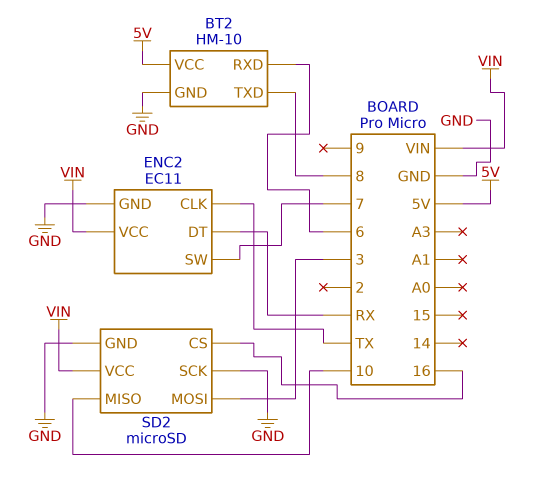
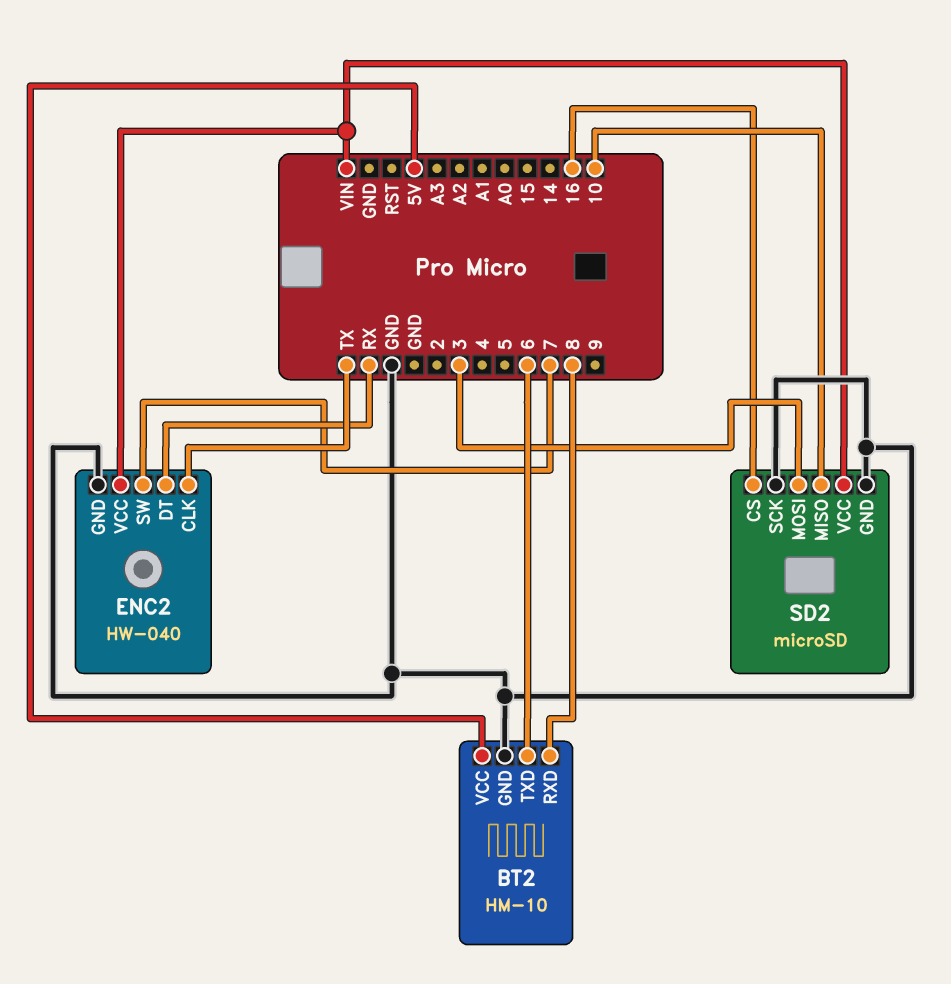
BT2 pin RXD: 6 -> 8
BT2 pin TXD: 8 -> 6
ENC2: EC11 -> HW-040

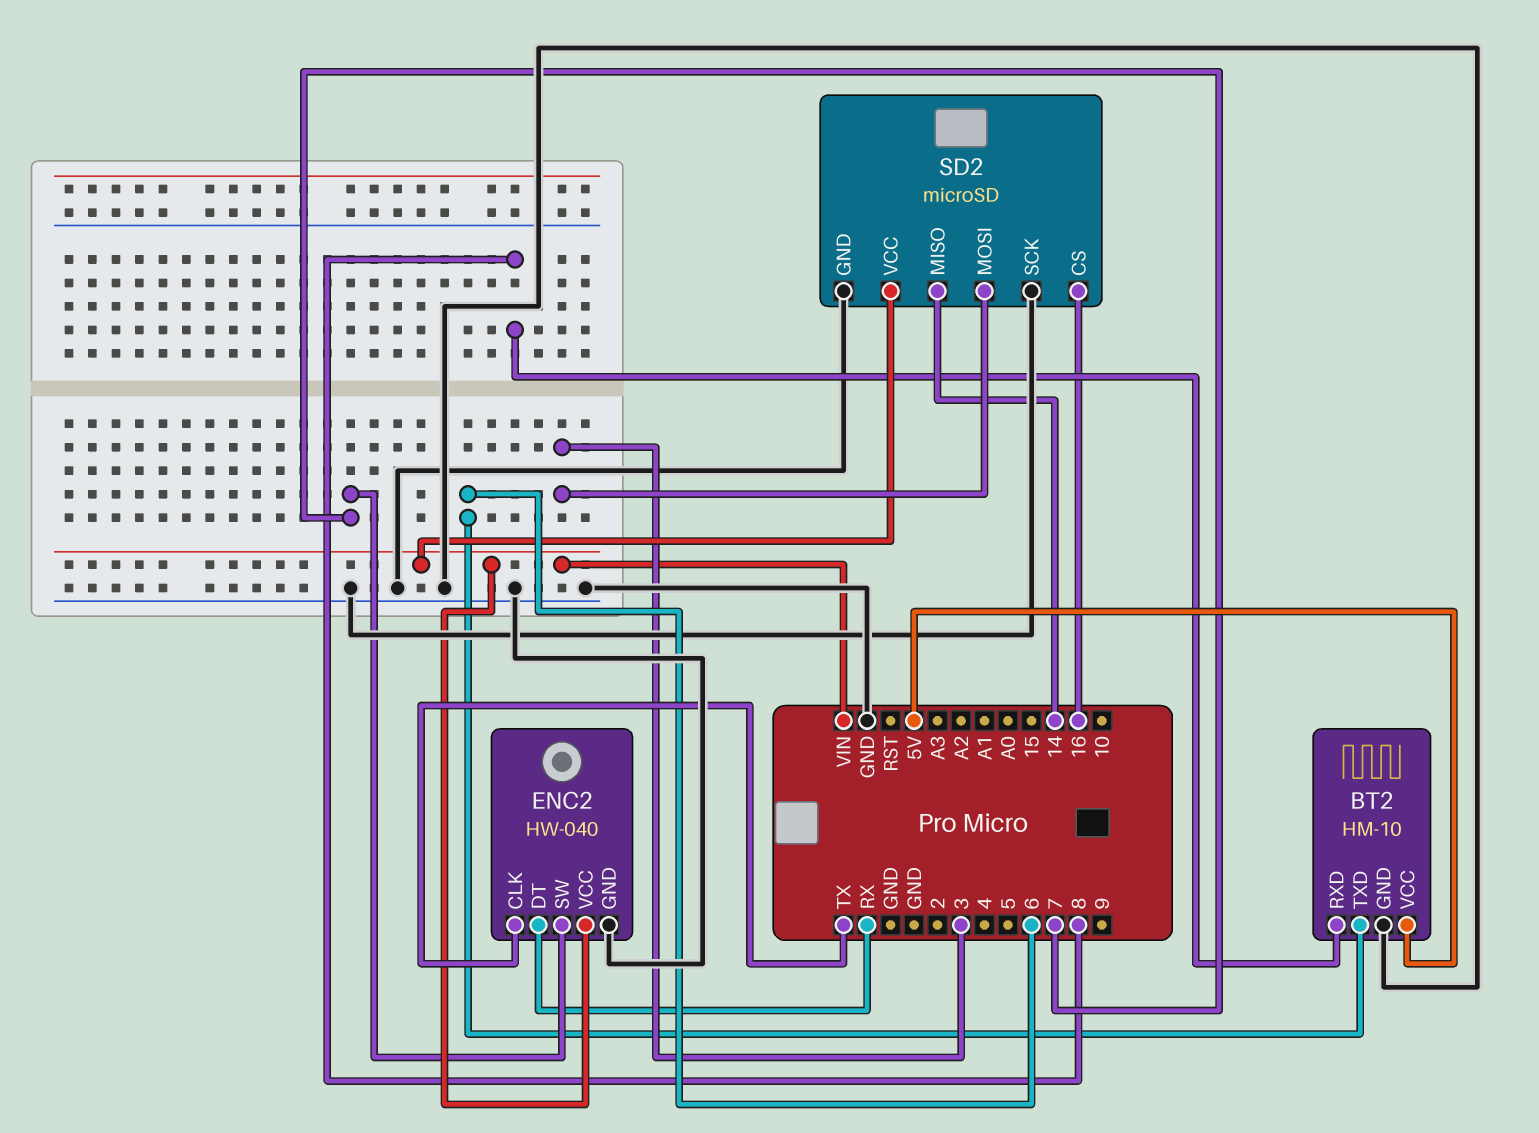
SD2 pin MISO: 10 -> 14

